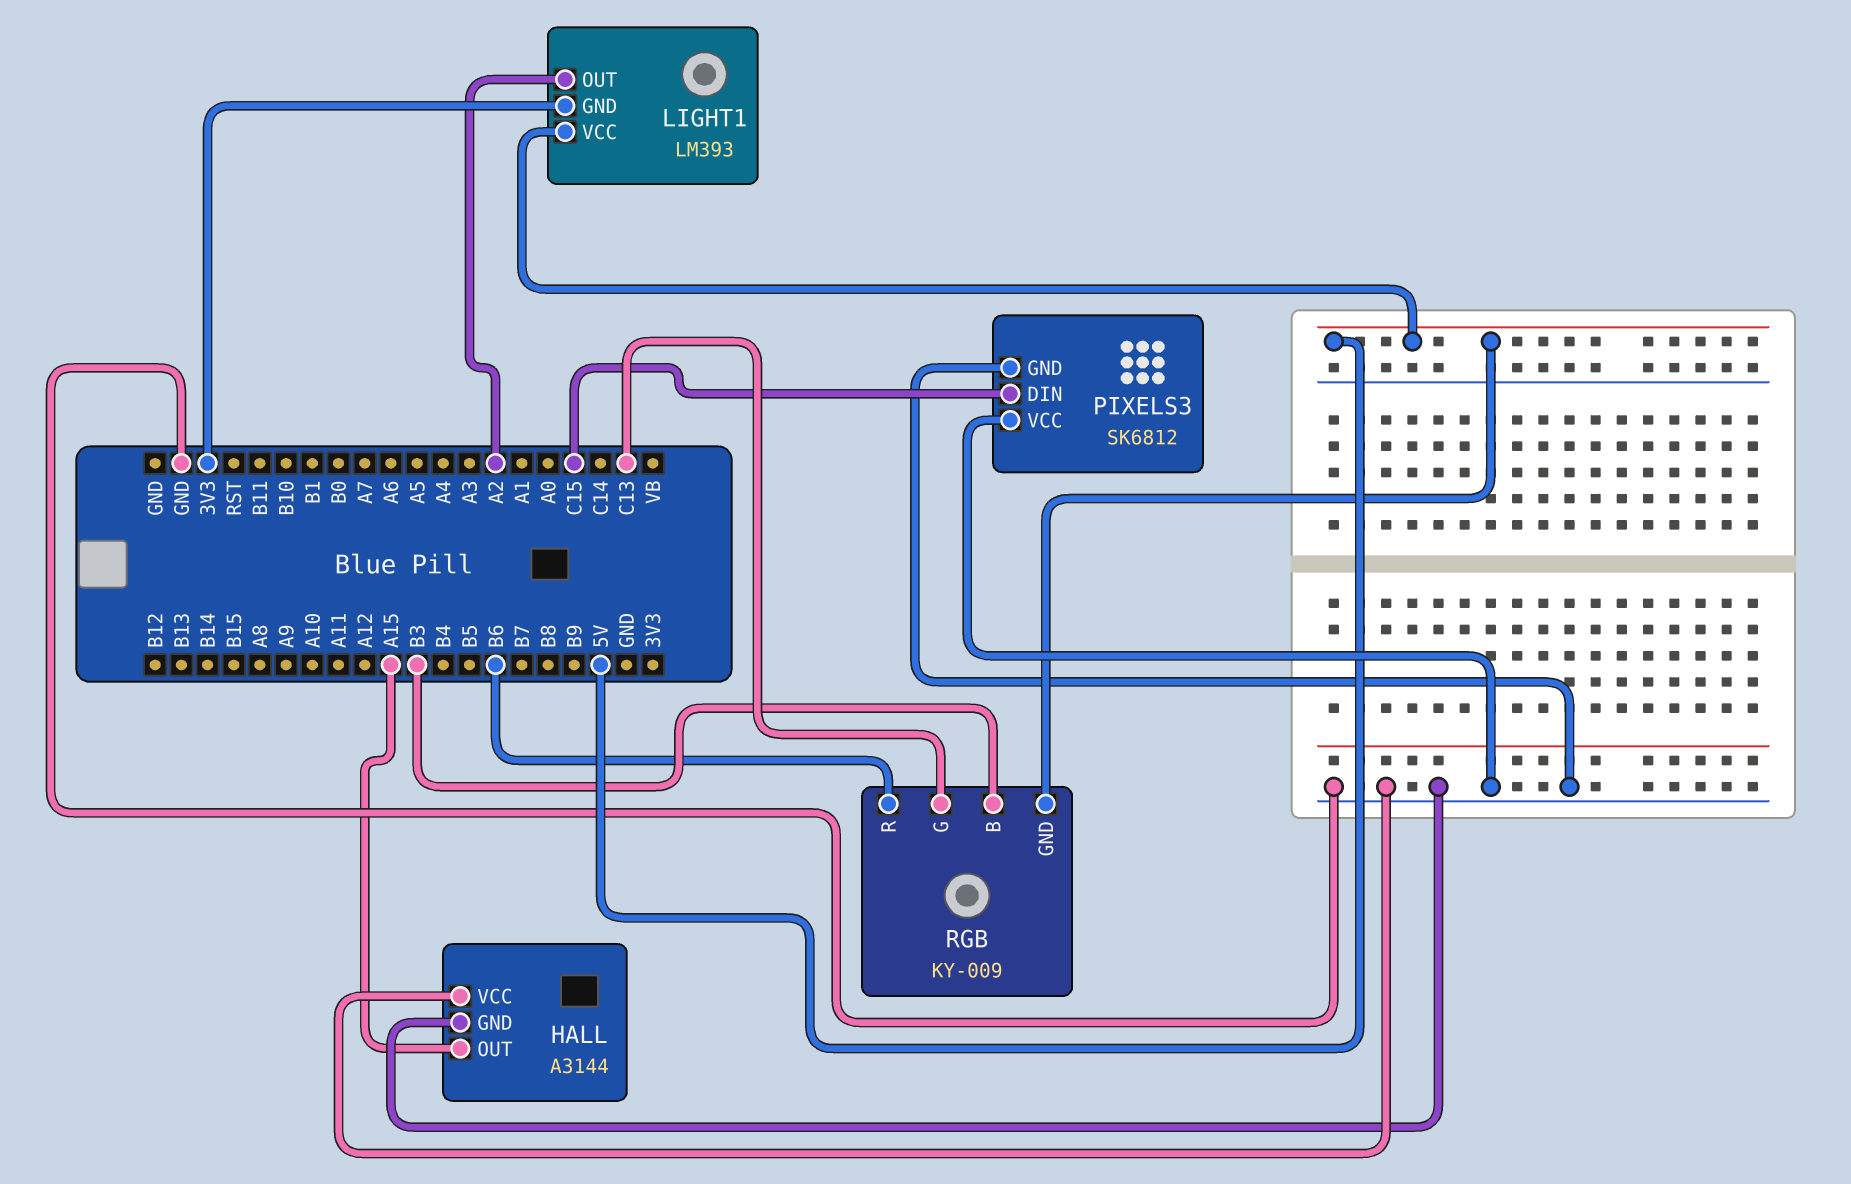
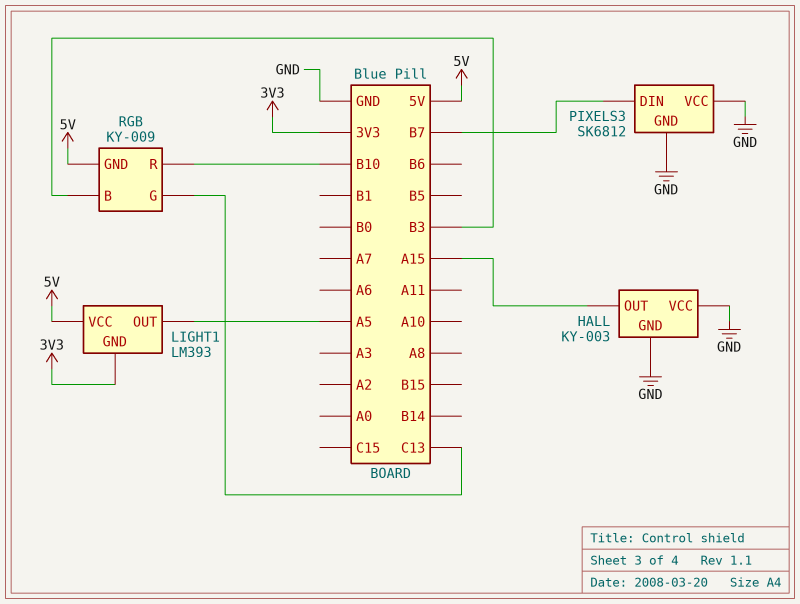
HALL: A3144 -> KY-003
LIGHT1 pin OUT: A2 -> A5
PIXELS3 pin DIN: C15 -> B7
RGB pin R: B6 -> B10

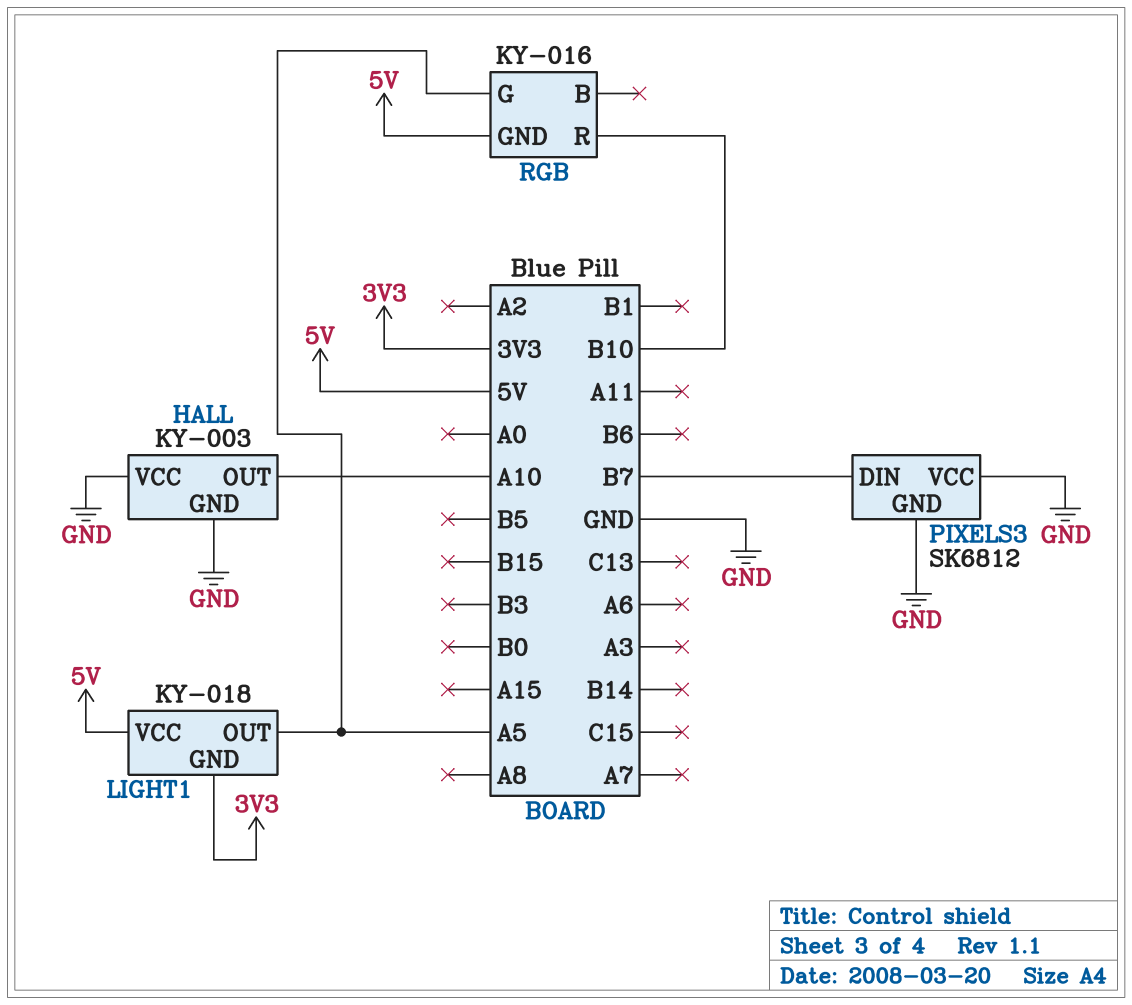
HALL pin OUT: A15 -> A10
LIGHT1: LM393 -> KY-018
RGB: KY-009 -> KY-016
RGB pin B: B3 -> none
RGB pin G: C13 -> A5

